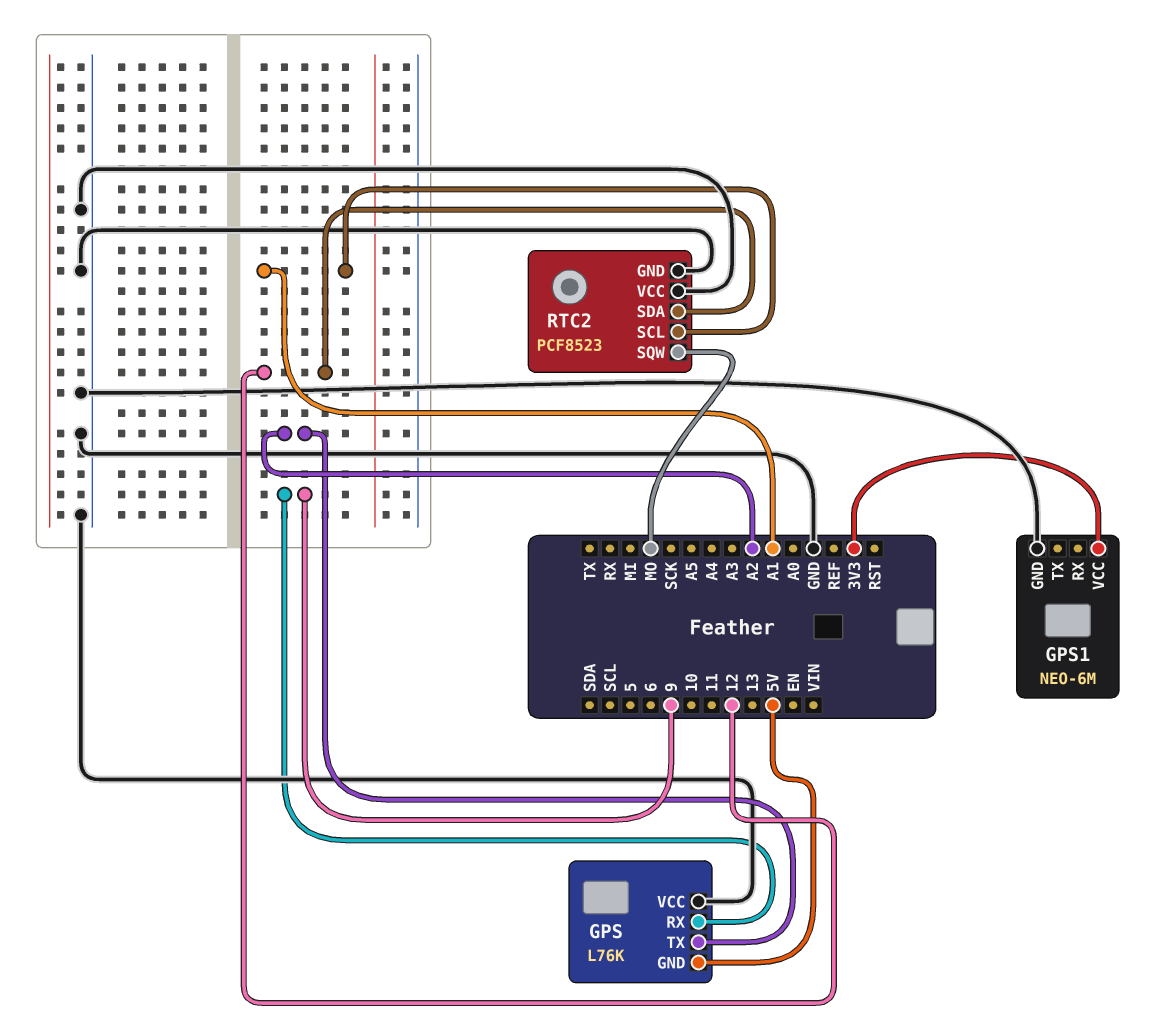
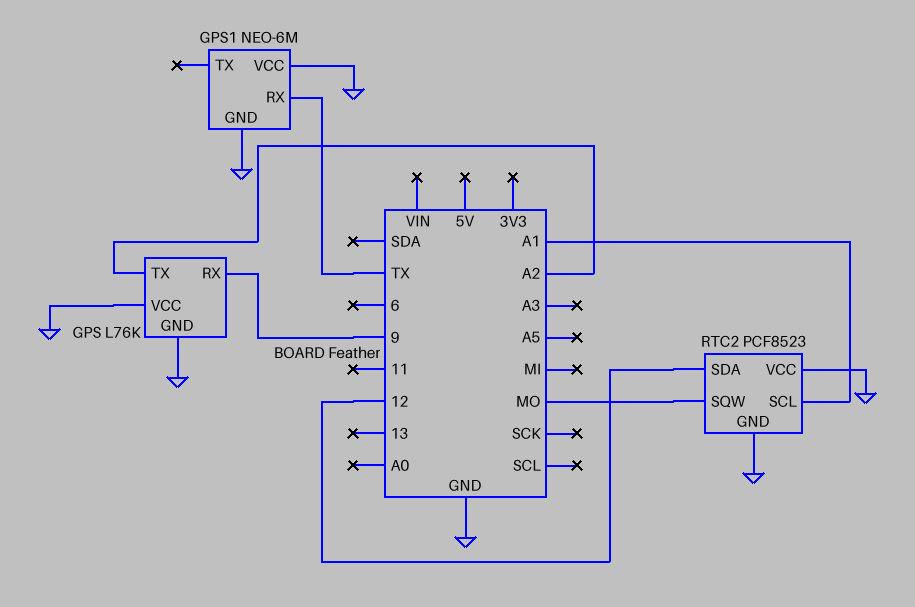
GPS pin GND: 5V -> GND
GPS1 pin RX: none -> TX
GPS1 pin VCC: 3V3 -> GND

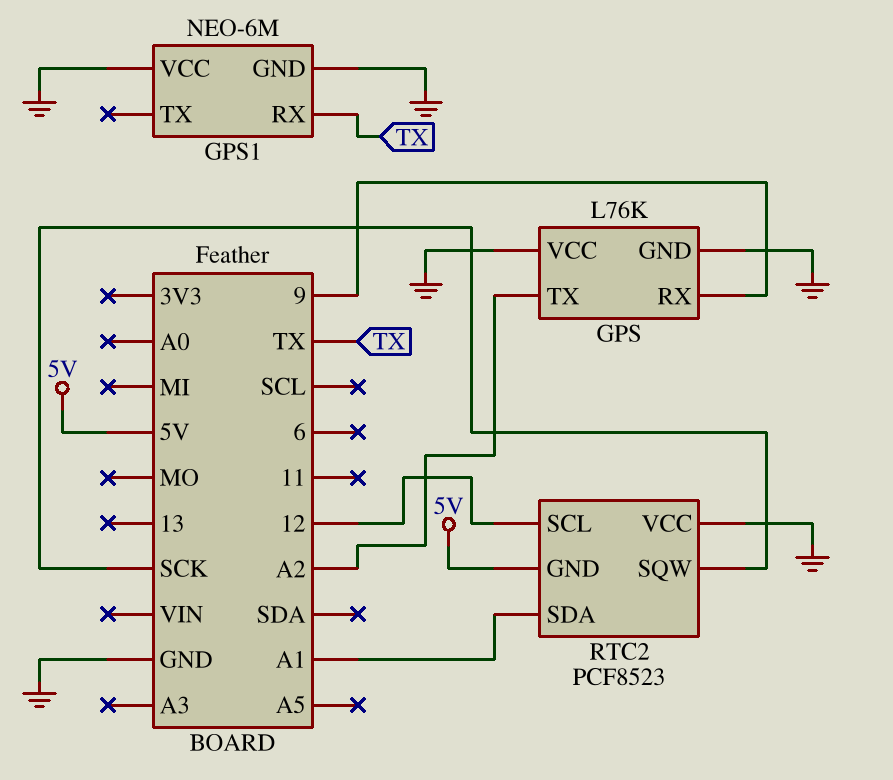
RTC2 pin GND: GND -> 5V
RTC2 pin SCL: A1 -> 12
RTC2 pin SDA: 12 -> A1
RTC2 pin SQW: MO -> SCK

